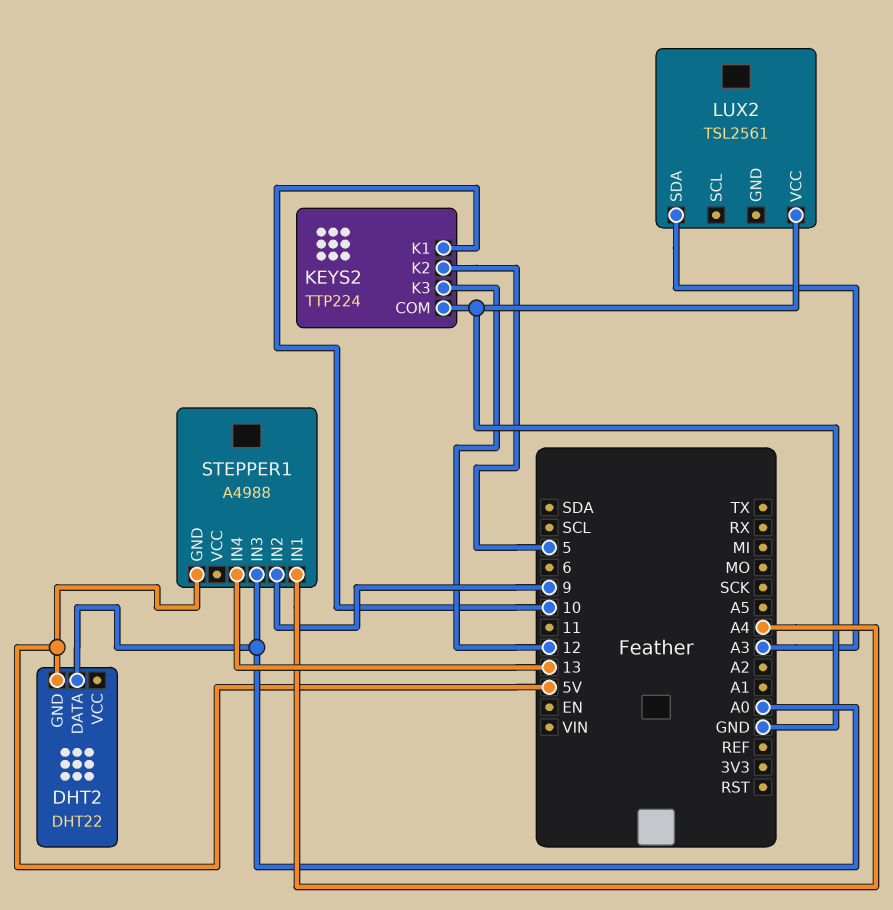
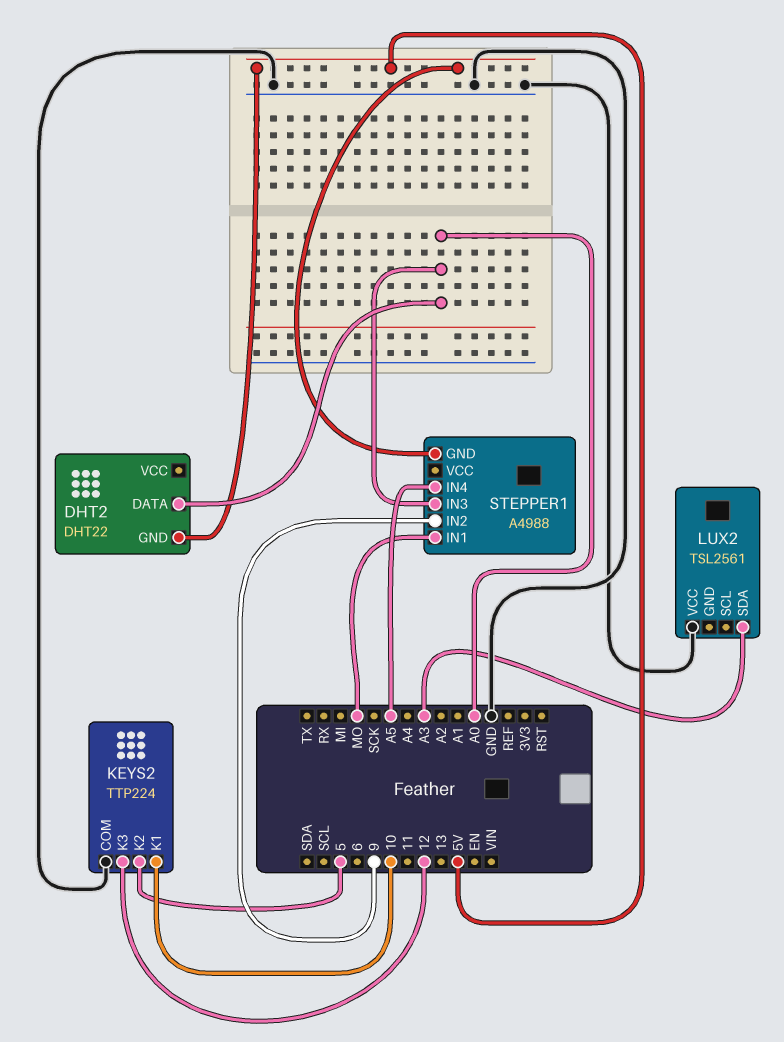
STEPPER1 pin IN1: A4 -> MO
STEPPER1 pin IN4: 13 -> A5

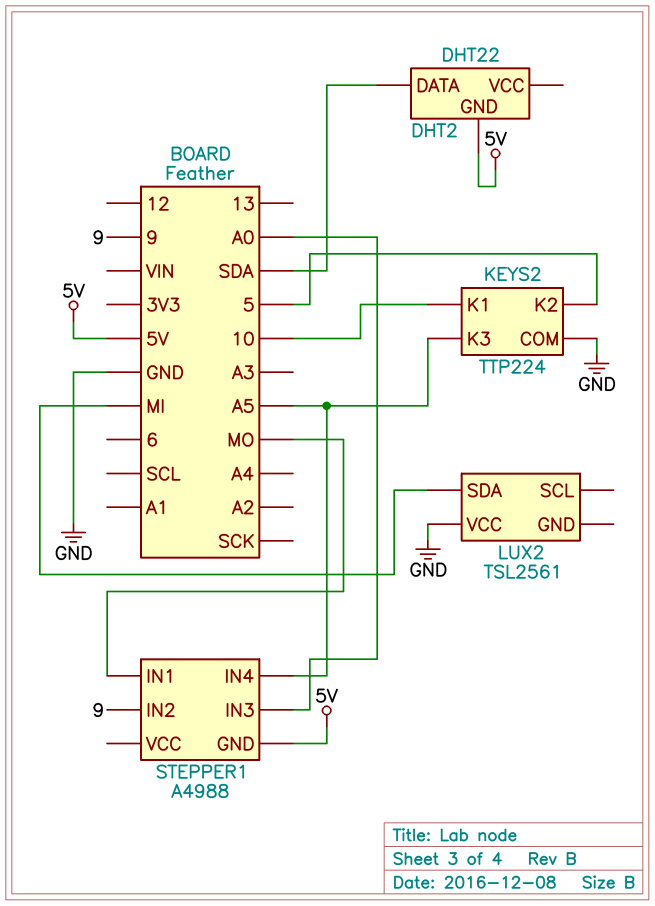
DHT2 pin DATA: A0 -> SDA
KEYS2 pin K3: 12 -> A5
LUX2 pin SDA: A3 -> MI

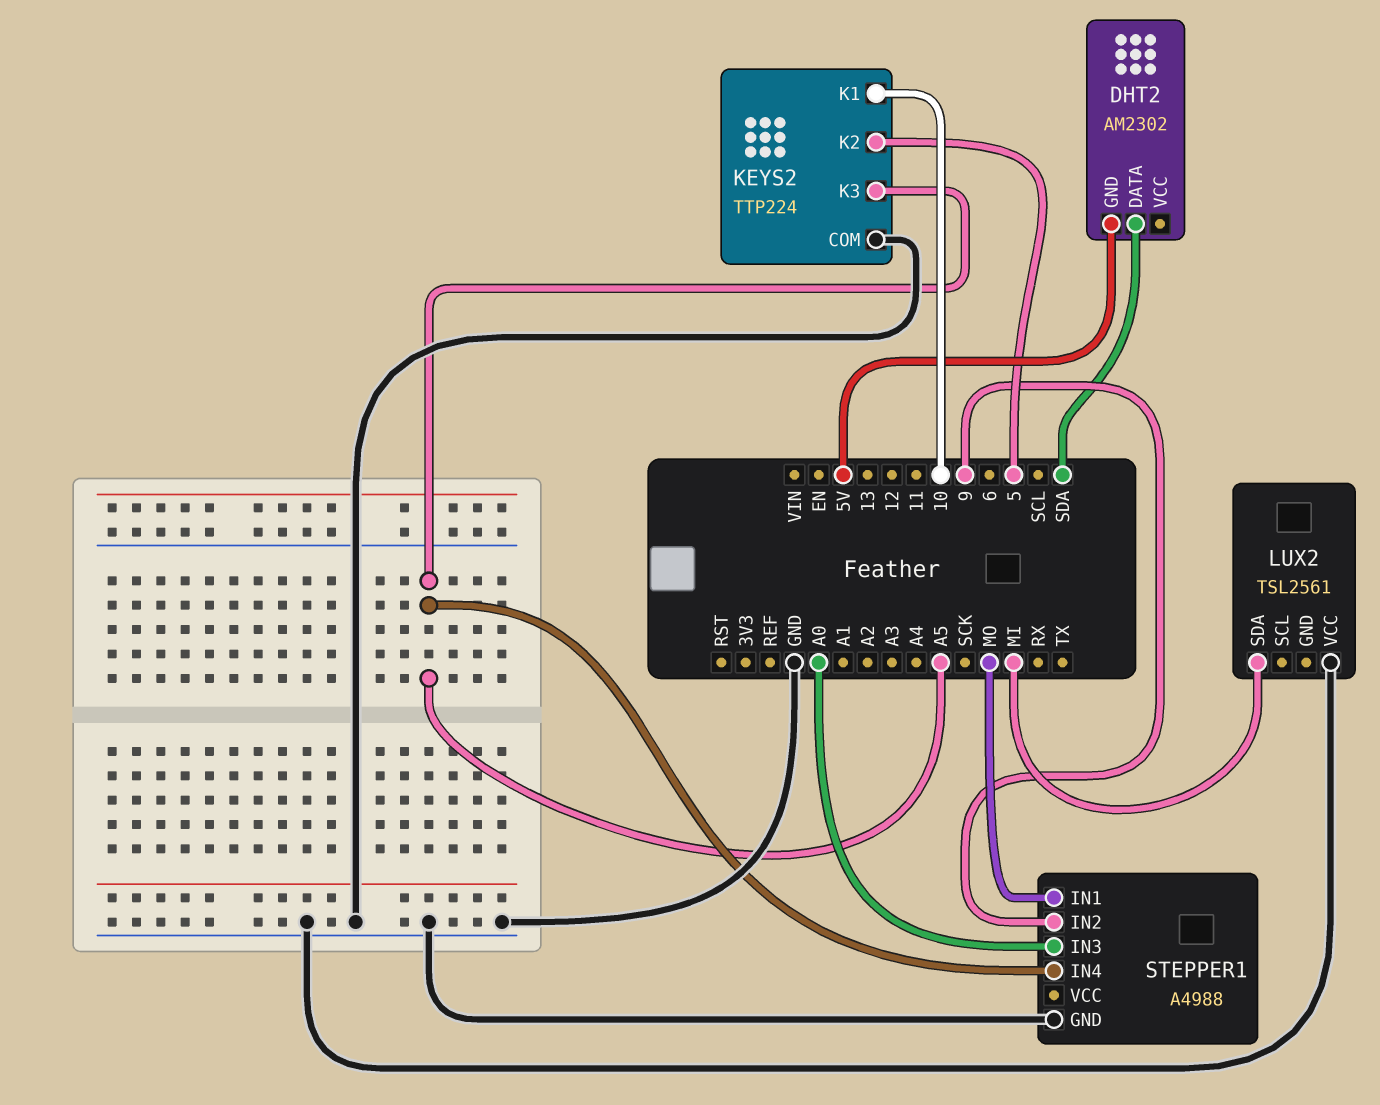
DHT2: DHT22 -> AM2302
STEPPER1 pin GND: 5V -> GND

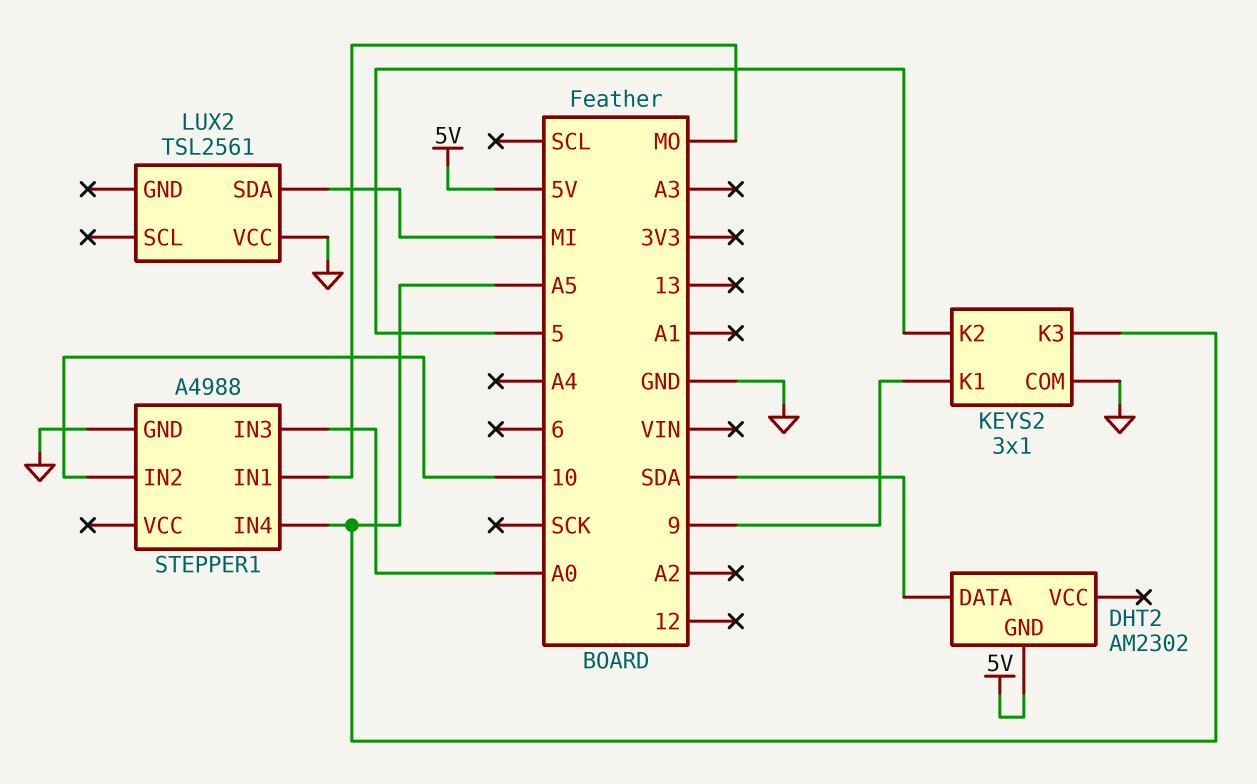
KEYS2: TTP224 -> 3x1
KEYS2 pin K1: 10 -> 9
STEPPER1 pin IN2: 9 -> 10

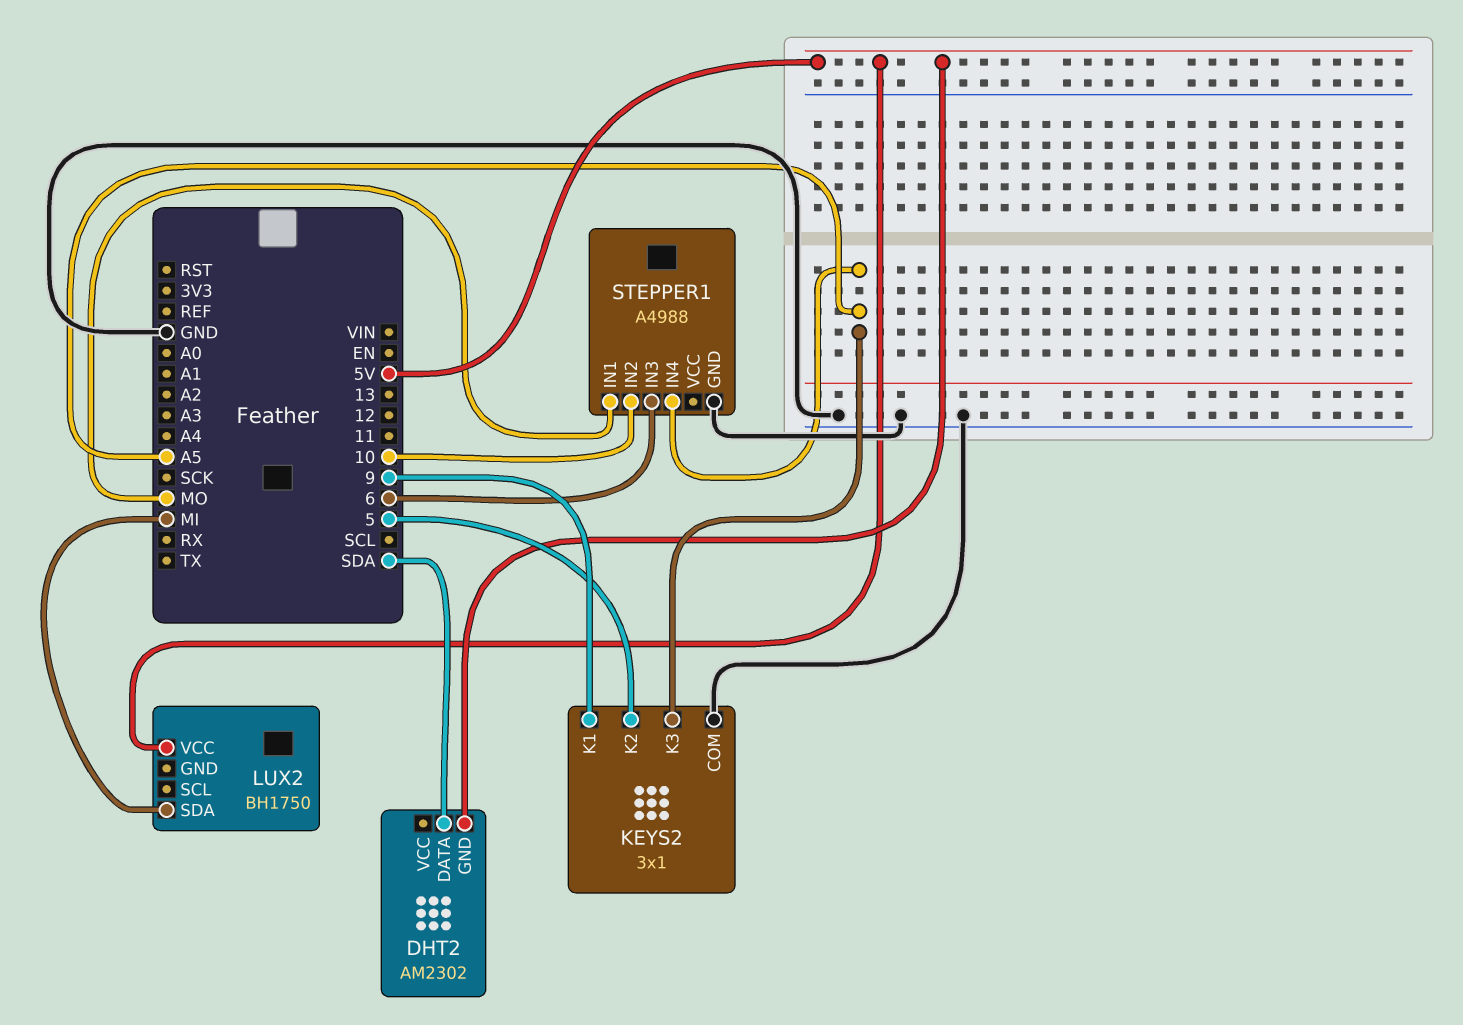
LUX2: TSL2561 -> BH1750
LUX2 pin VCC: GND -> 5V
STEPPER1 pin IN3: A0 -> 6

